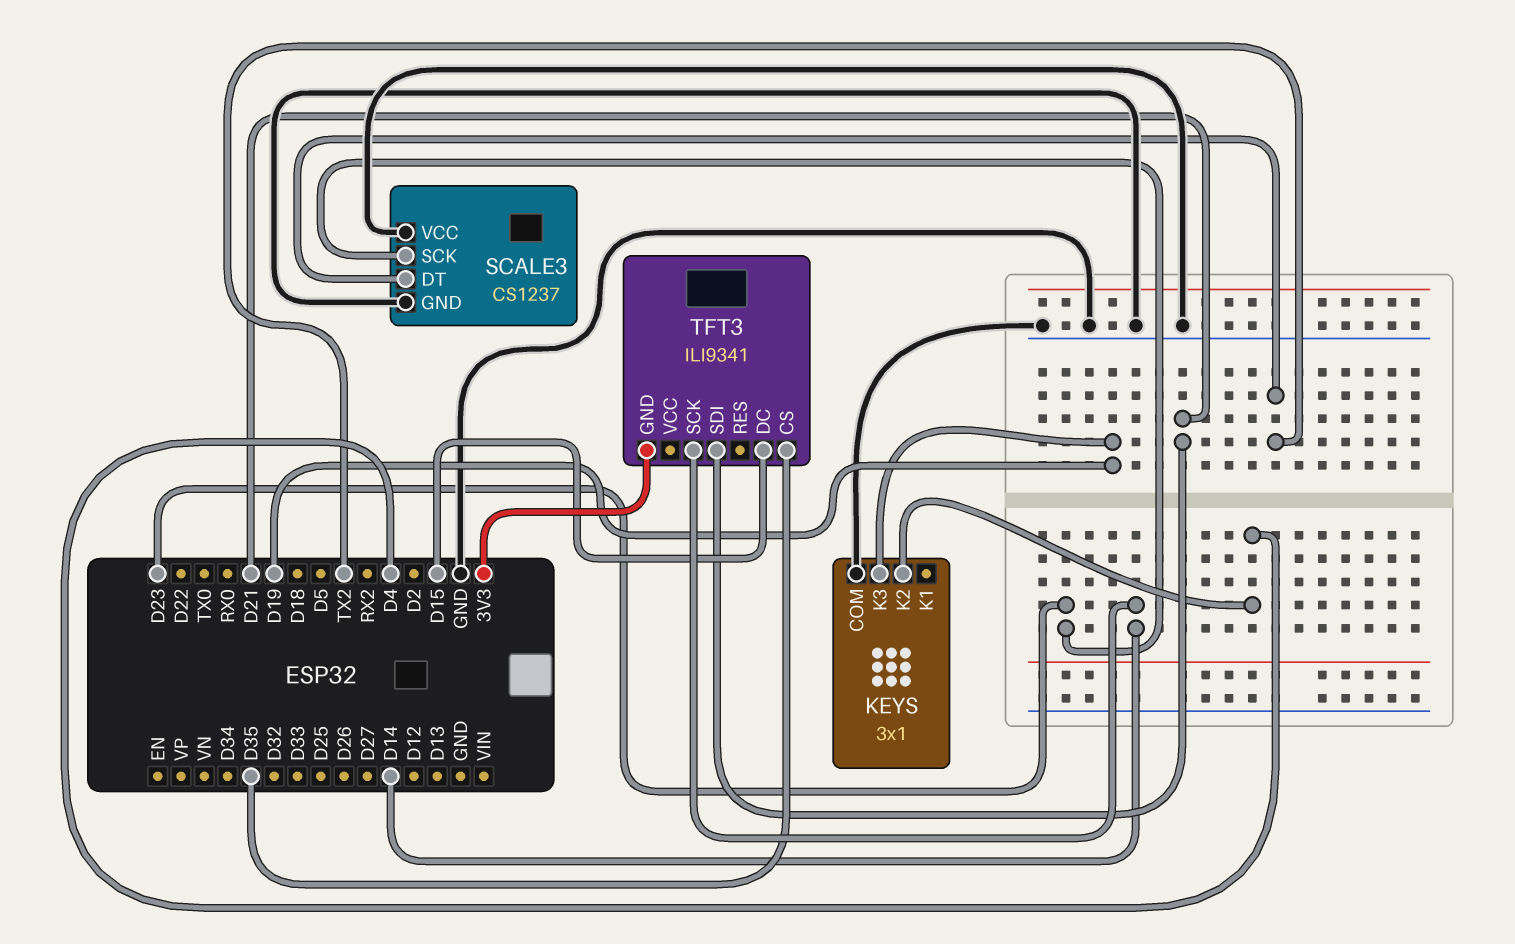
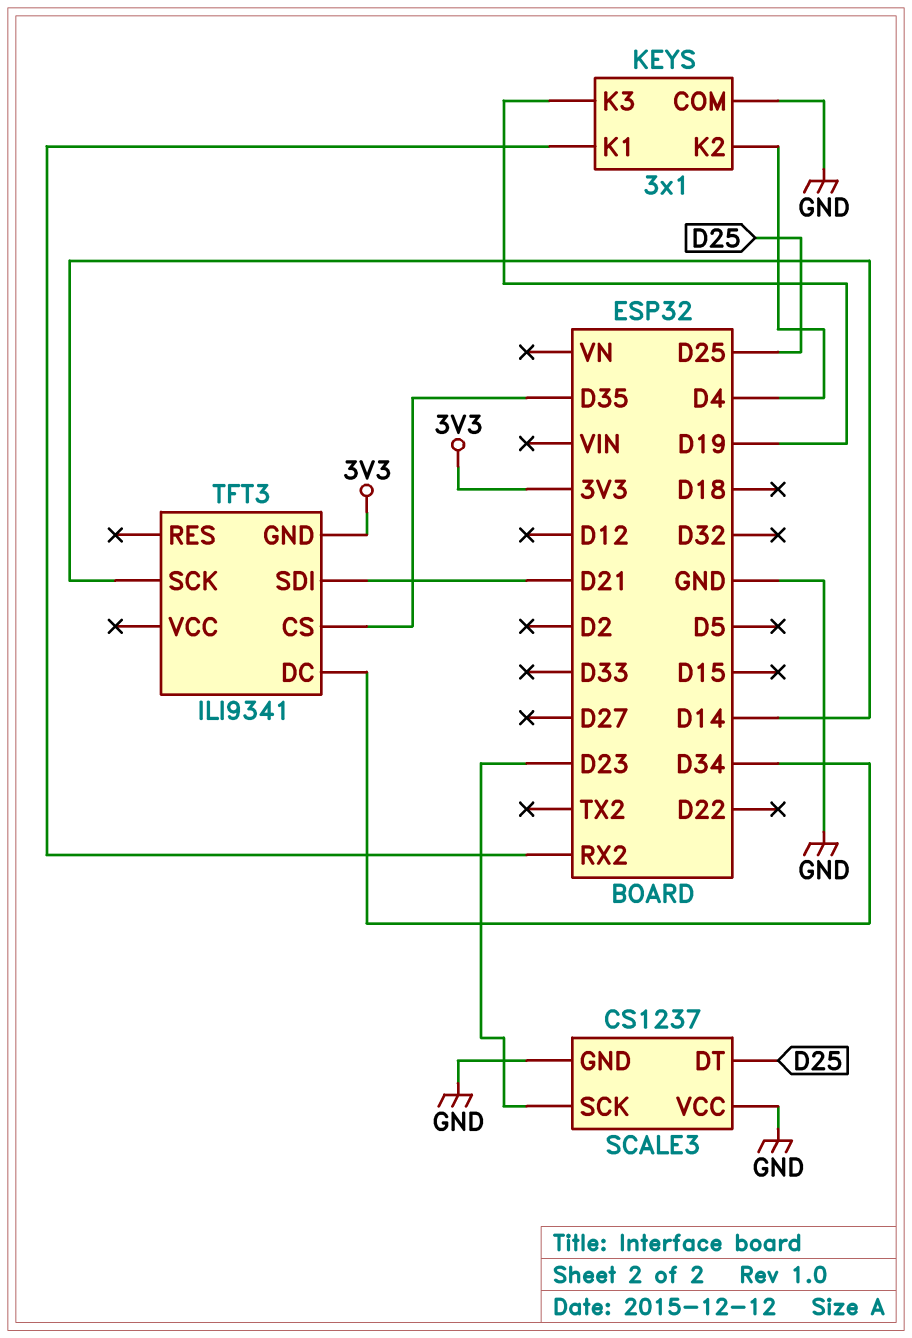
KEYS pin K1: none -> RX2
SCALE3 pin DT: TX2 -> D25
TFT3 pin DC: D15 -> D34

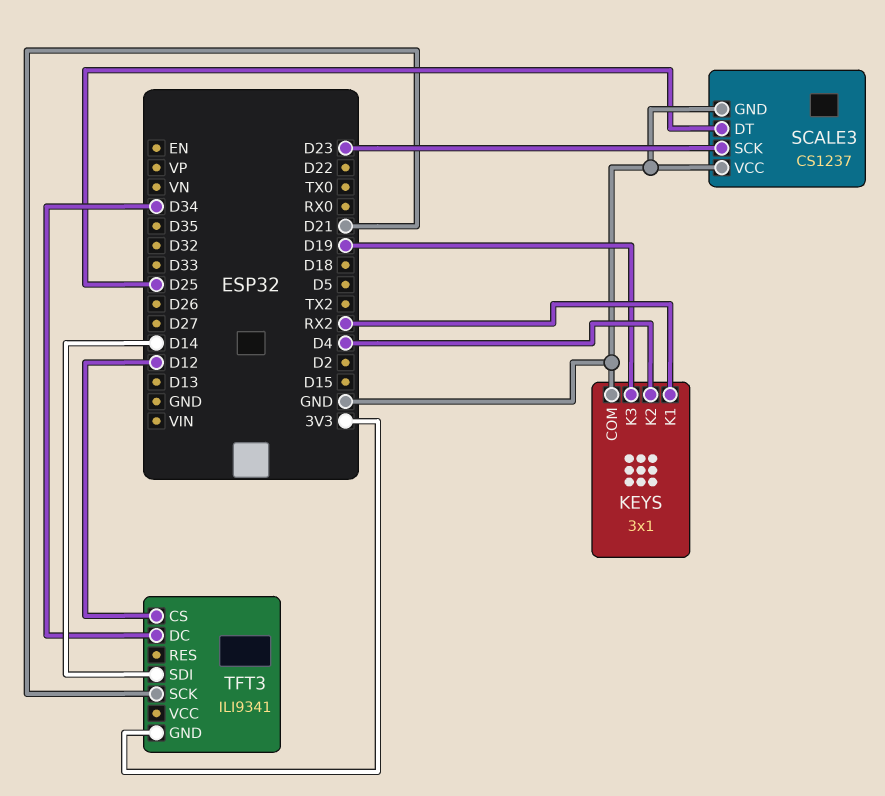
TFT3 pin CS: D35 -> D12
TFT3 pin SCK: D14 -> D21
TFT3 pin SDI: D21 -> D14

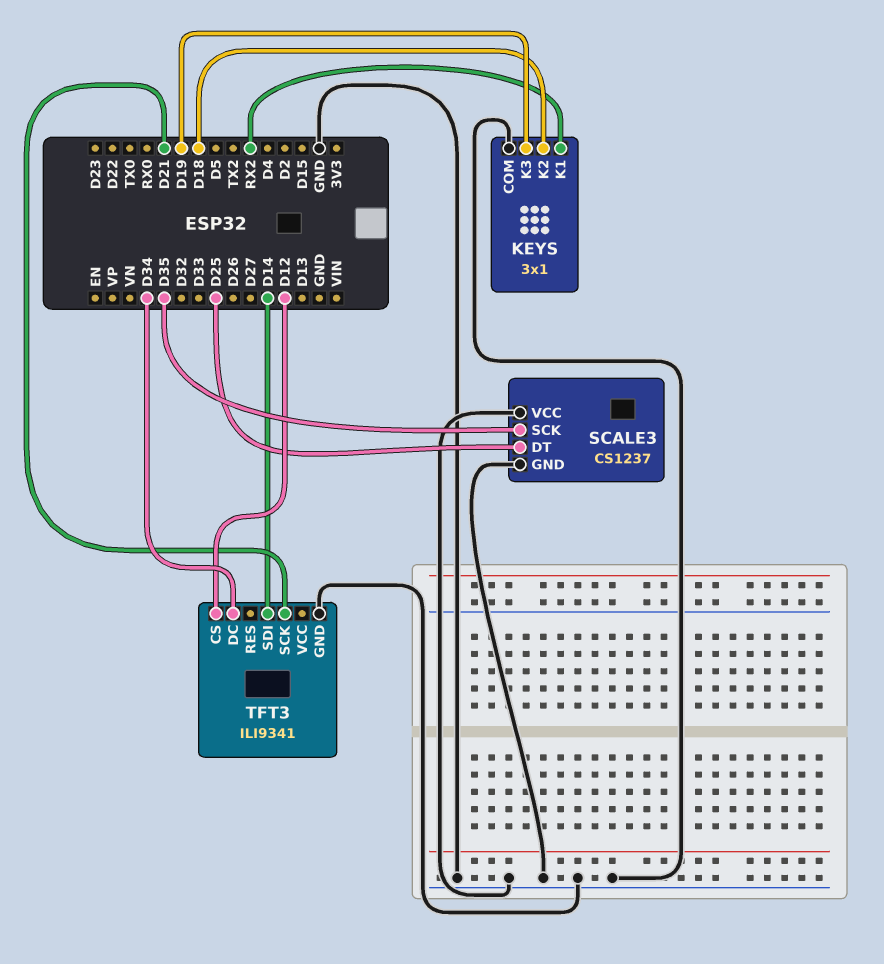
KEYS pin K2: D4 -> D18
SCALE3 pin SCK: D23 -> D35
TFT3 pin GND: 3V3 -> GND

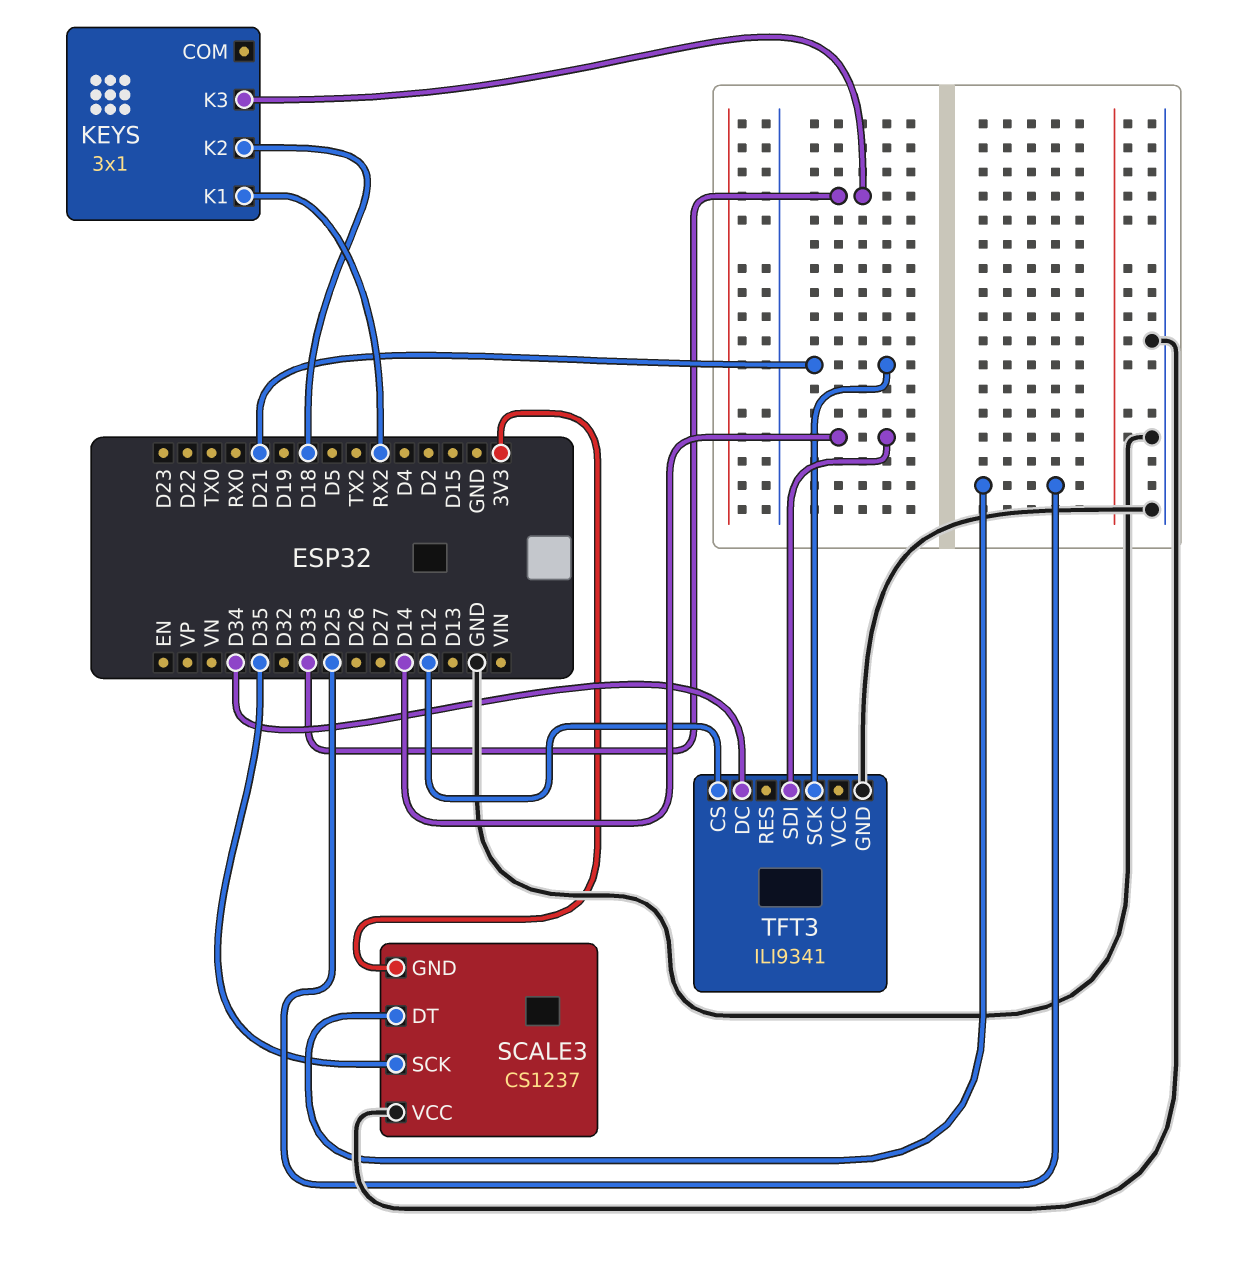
KEYS pin COM: GND -> none
KEYS pin K3: D19 -> D33
SCALE3 pin GND: GND -> 3V3

